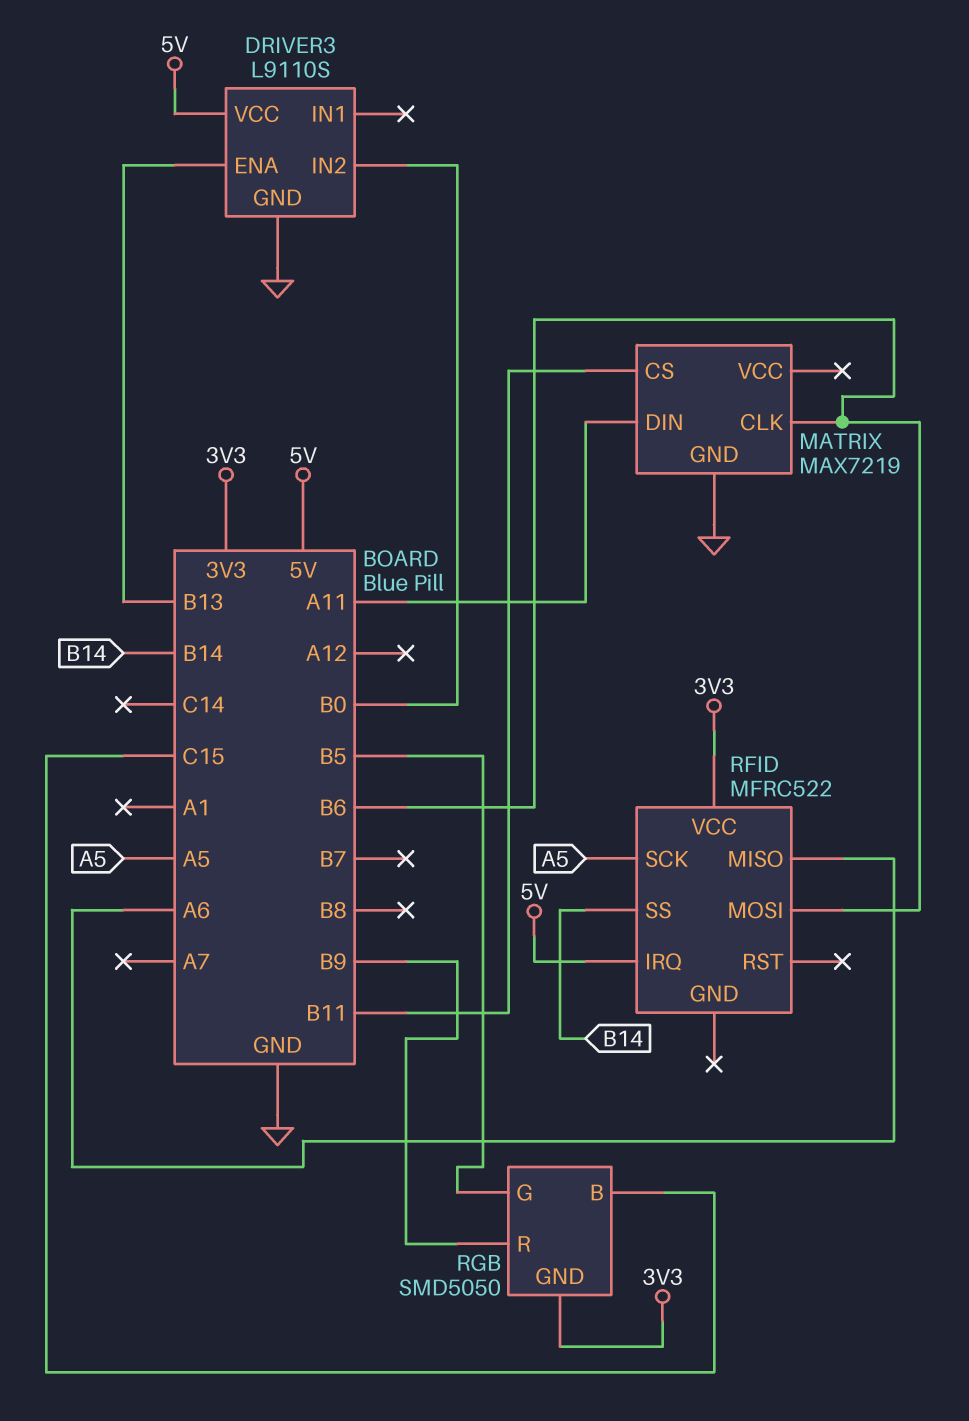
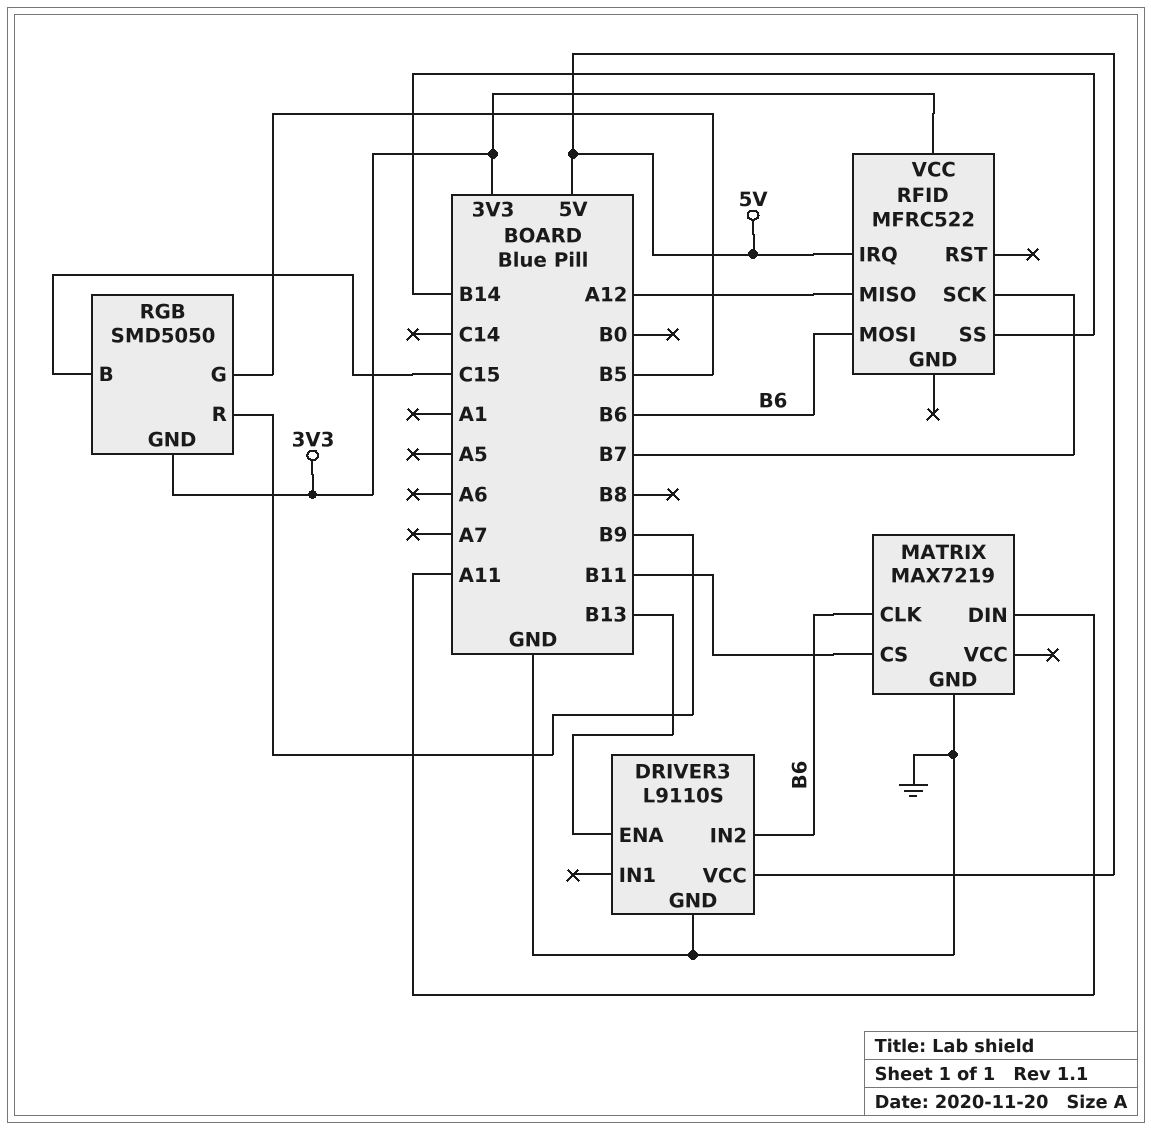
DRIVER3 pin IN2: B0 -> B6
RFID pin MISO: A6 -> A12
RFID pin SCK: A5 -> B7

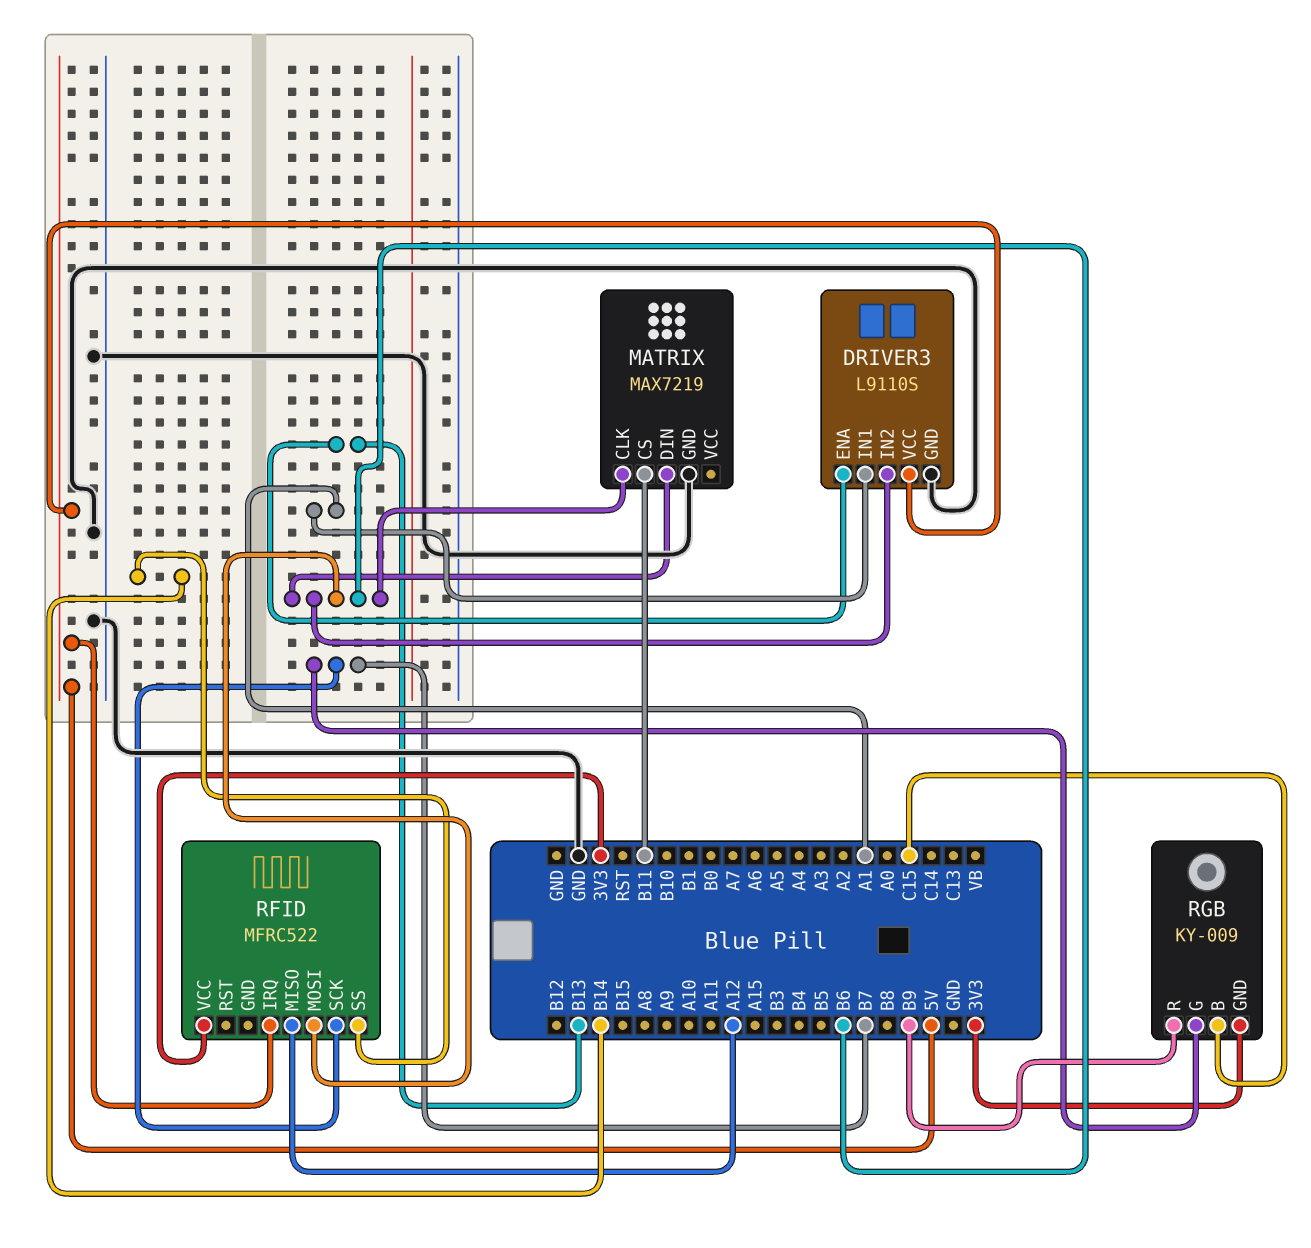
DRIVER3 pin IN1: none -> A1
MATRIX pin DIN: A11 -> B6
RGB: SMD5050 -> KY-009
RGB pin G: B5 -> B7

